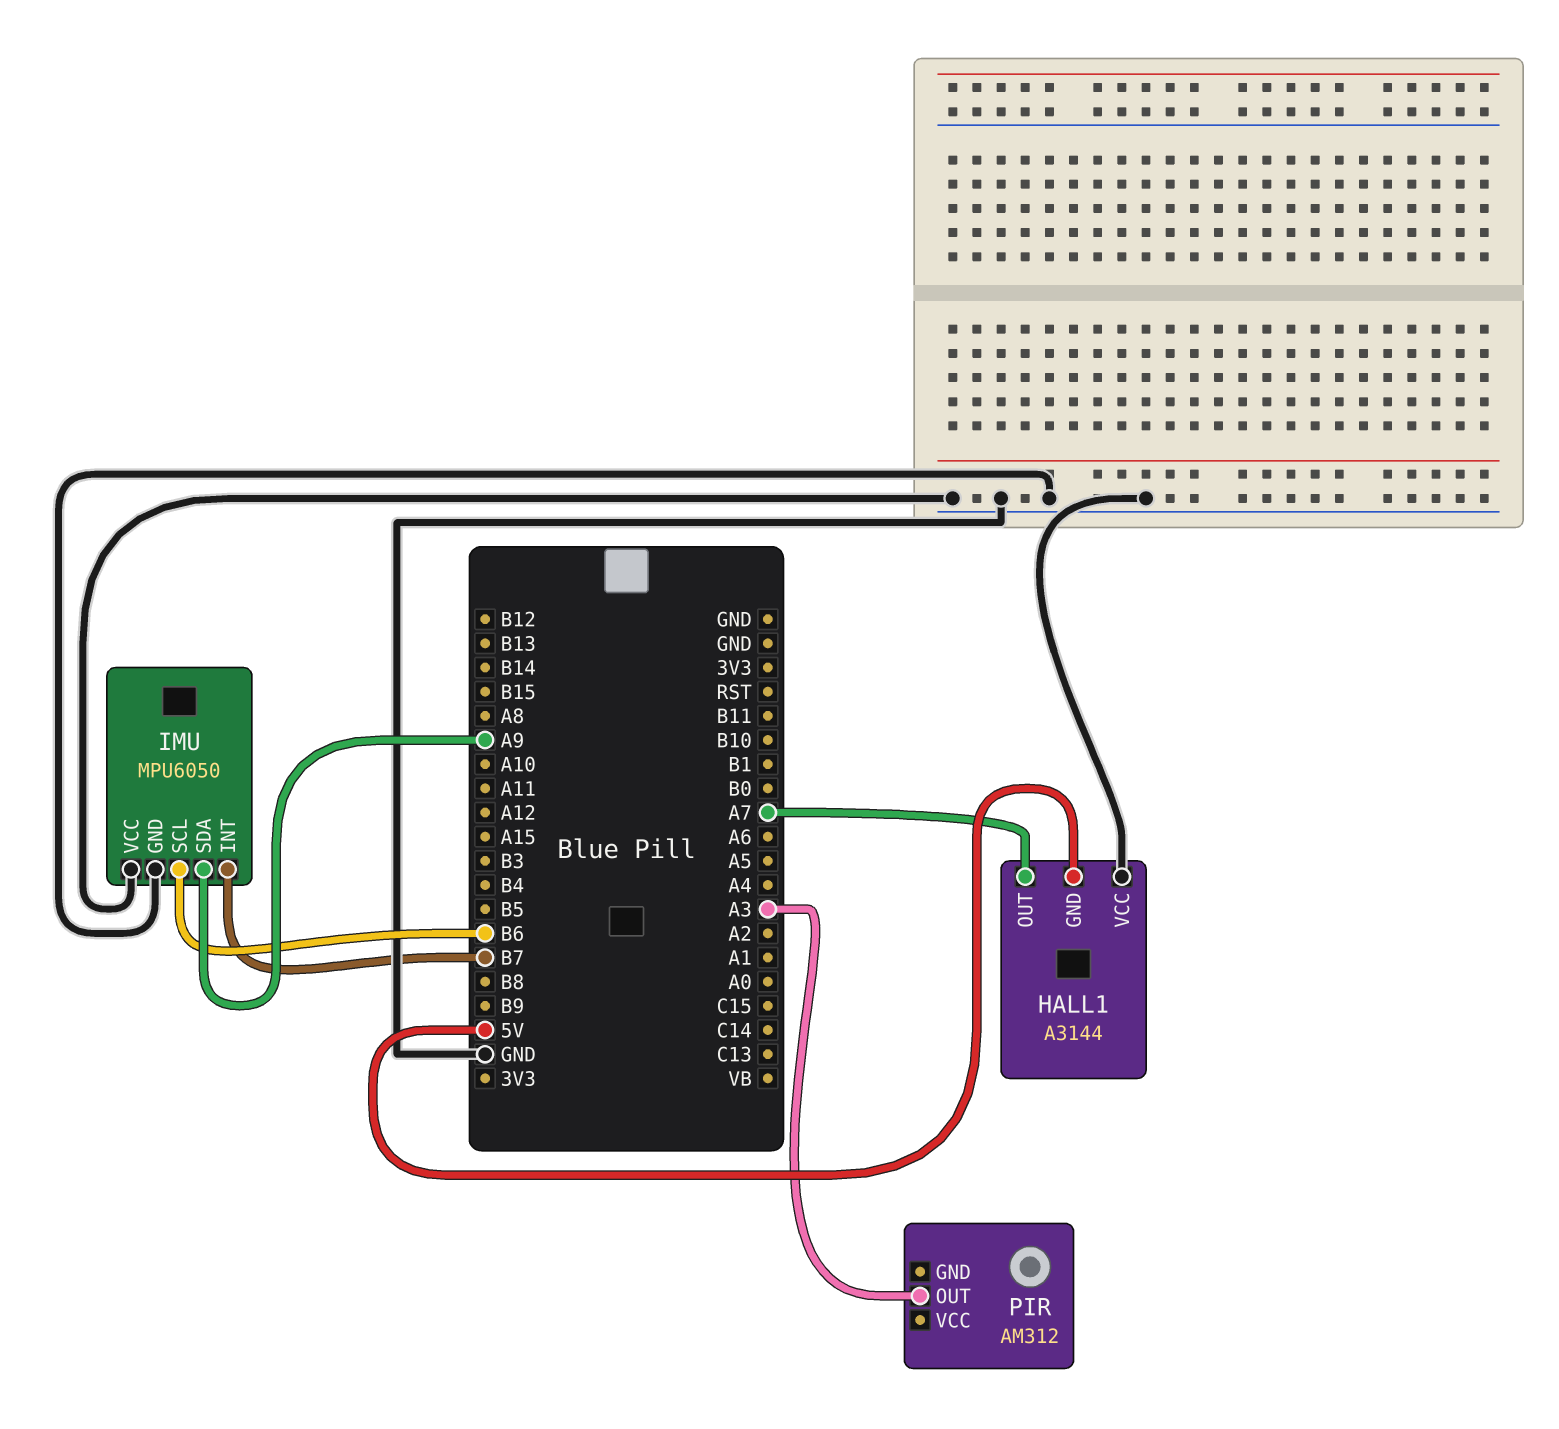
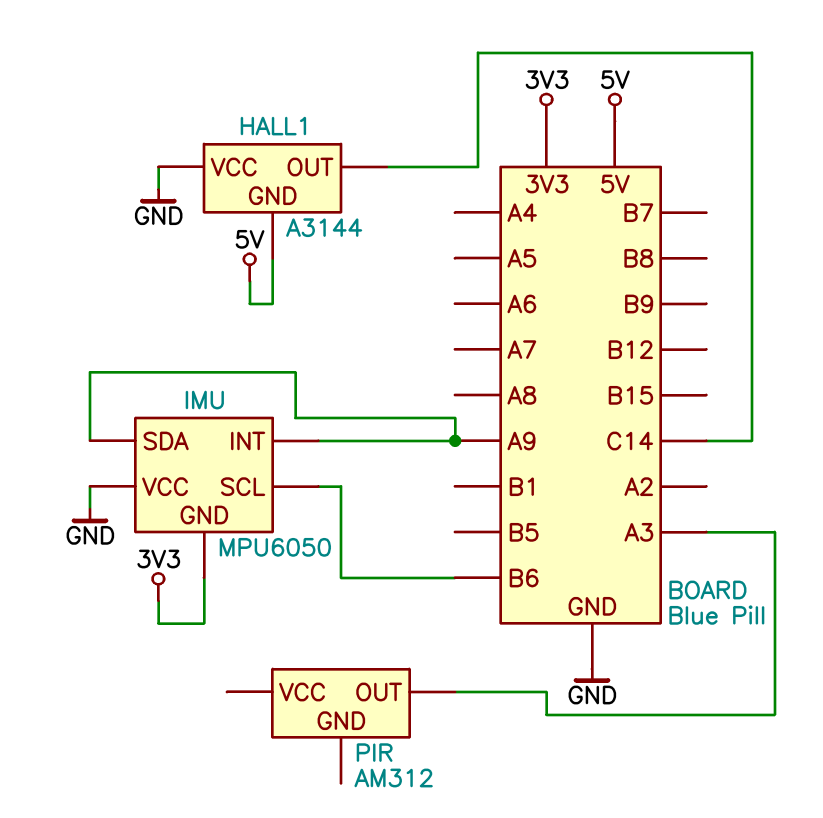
HALL1 pin OUT: A7 -> C14
IMU pin GND: GND -> 3V3
IMU pin INT: B7 -> A9

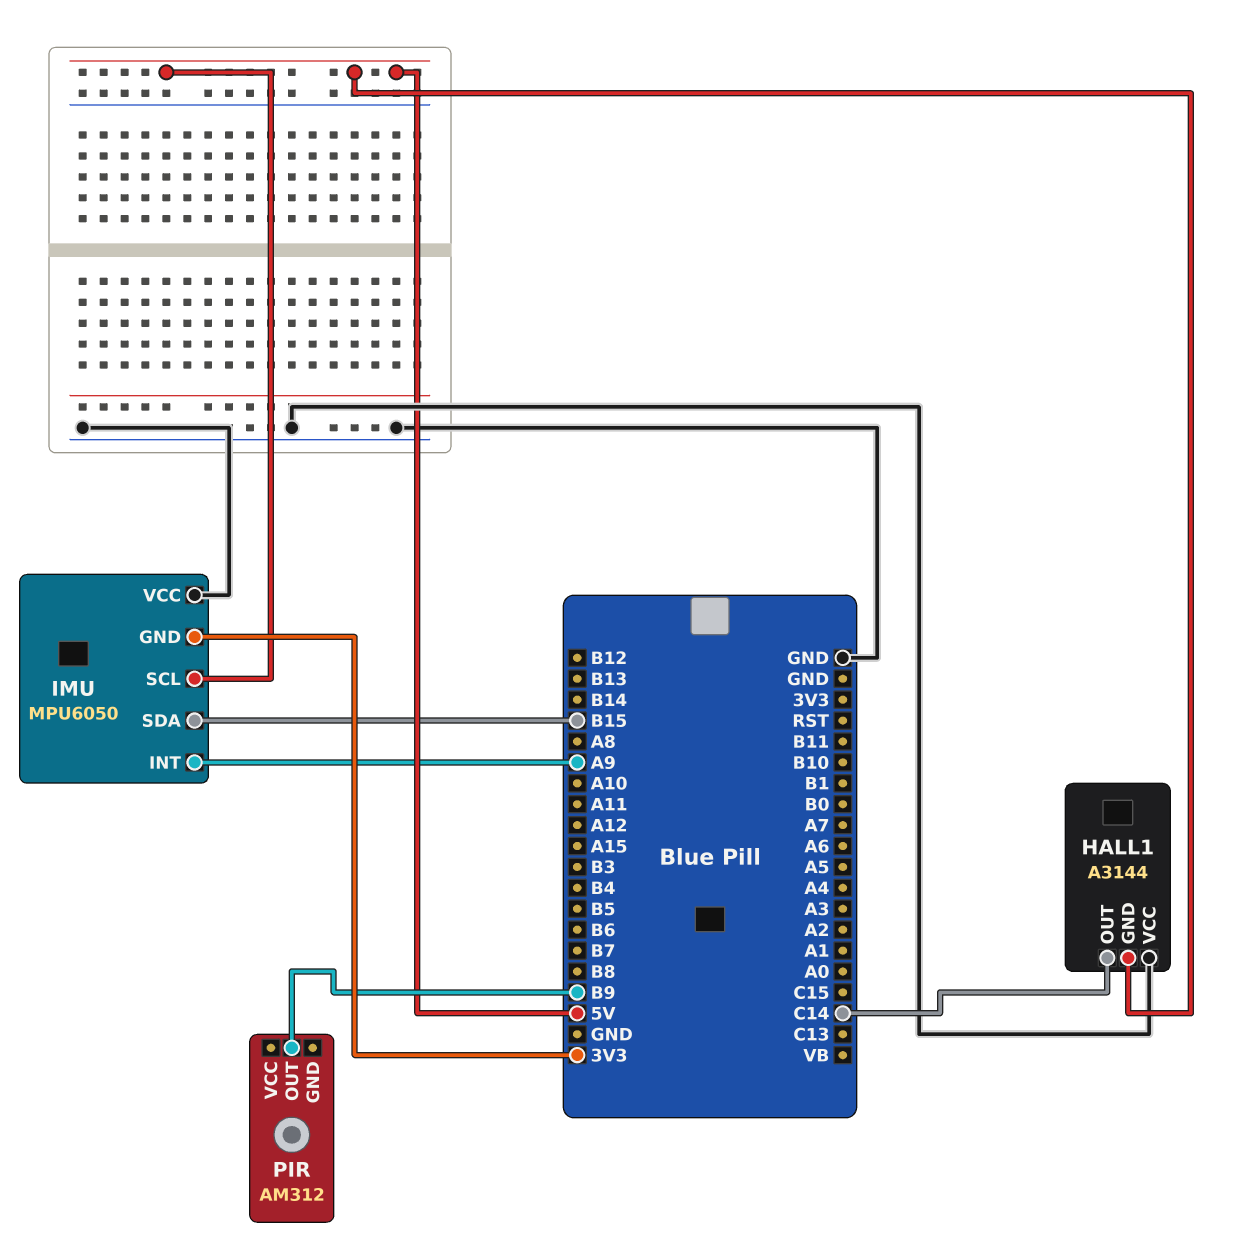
IMU pin SCL: B6 -> 5V
IMU pin SDA: A9 -> B15
PIR pin OUT: A3 -> B9

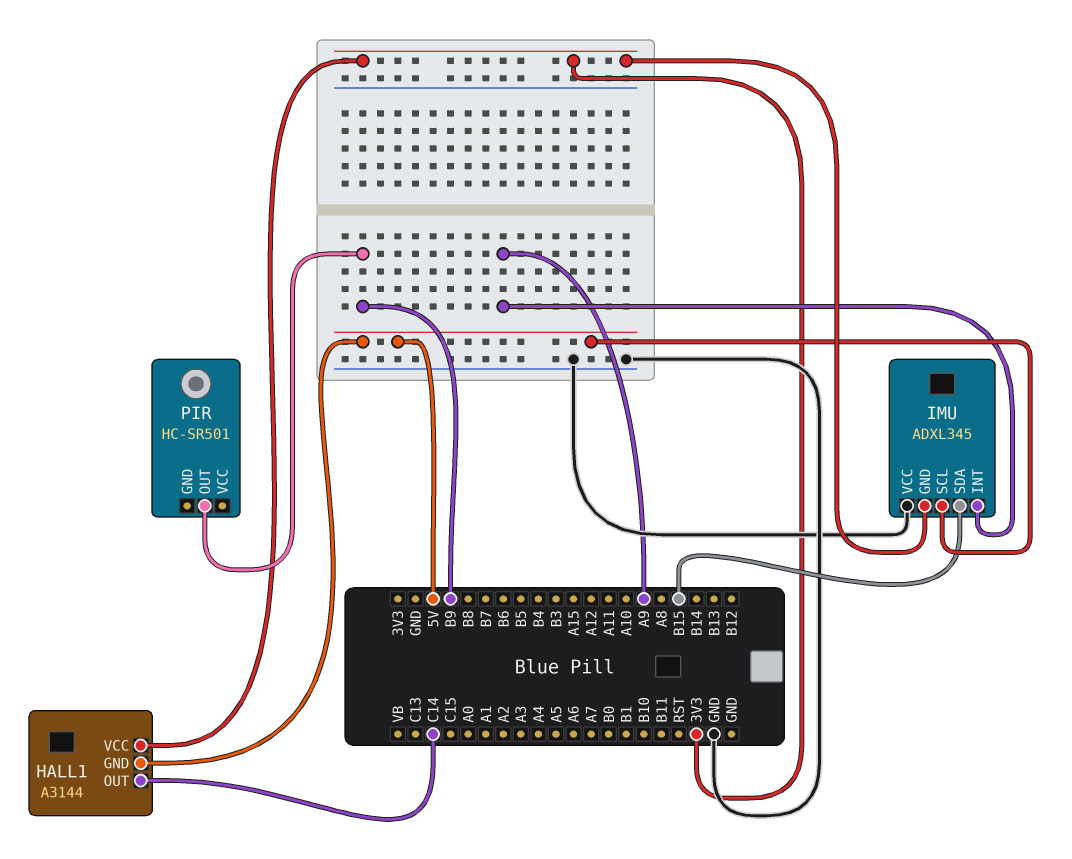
HALL1 pin VCC: GND -> 3V3
IMU: MPU6050 -> ADXL345
PIR: AM312 -> HC-SR501

